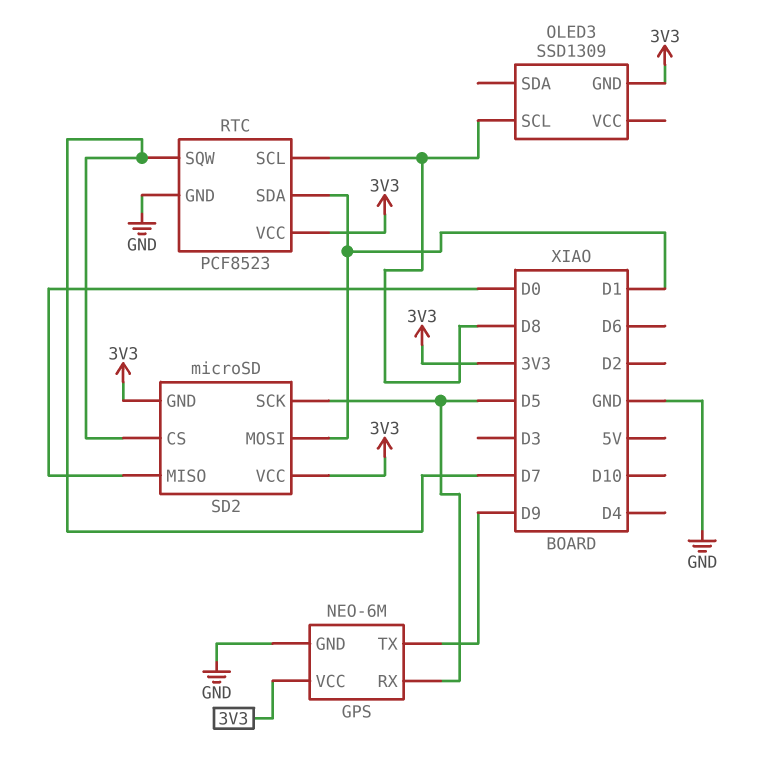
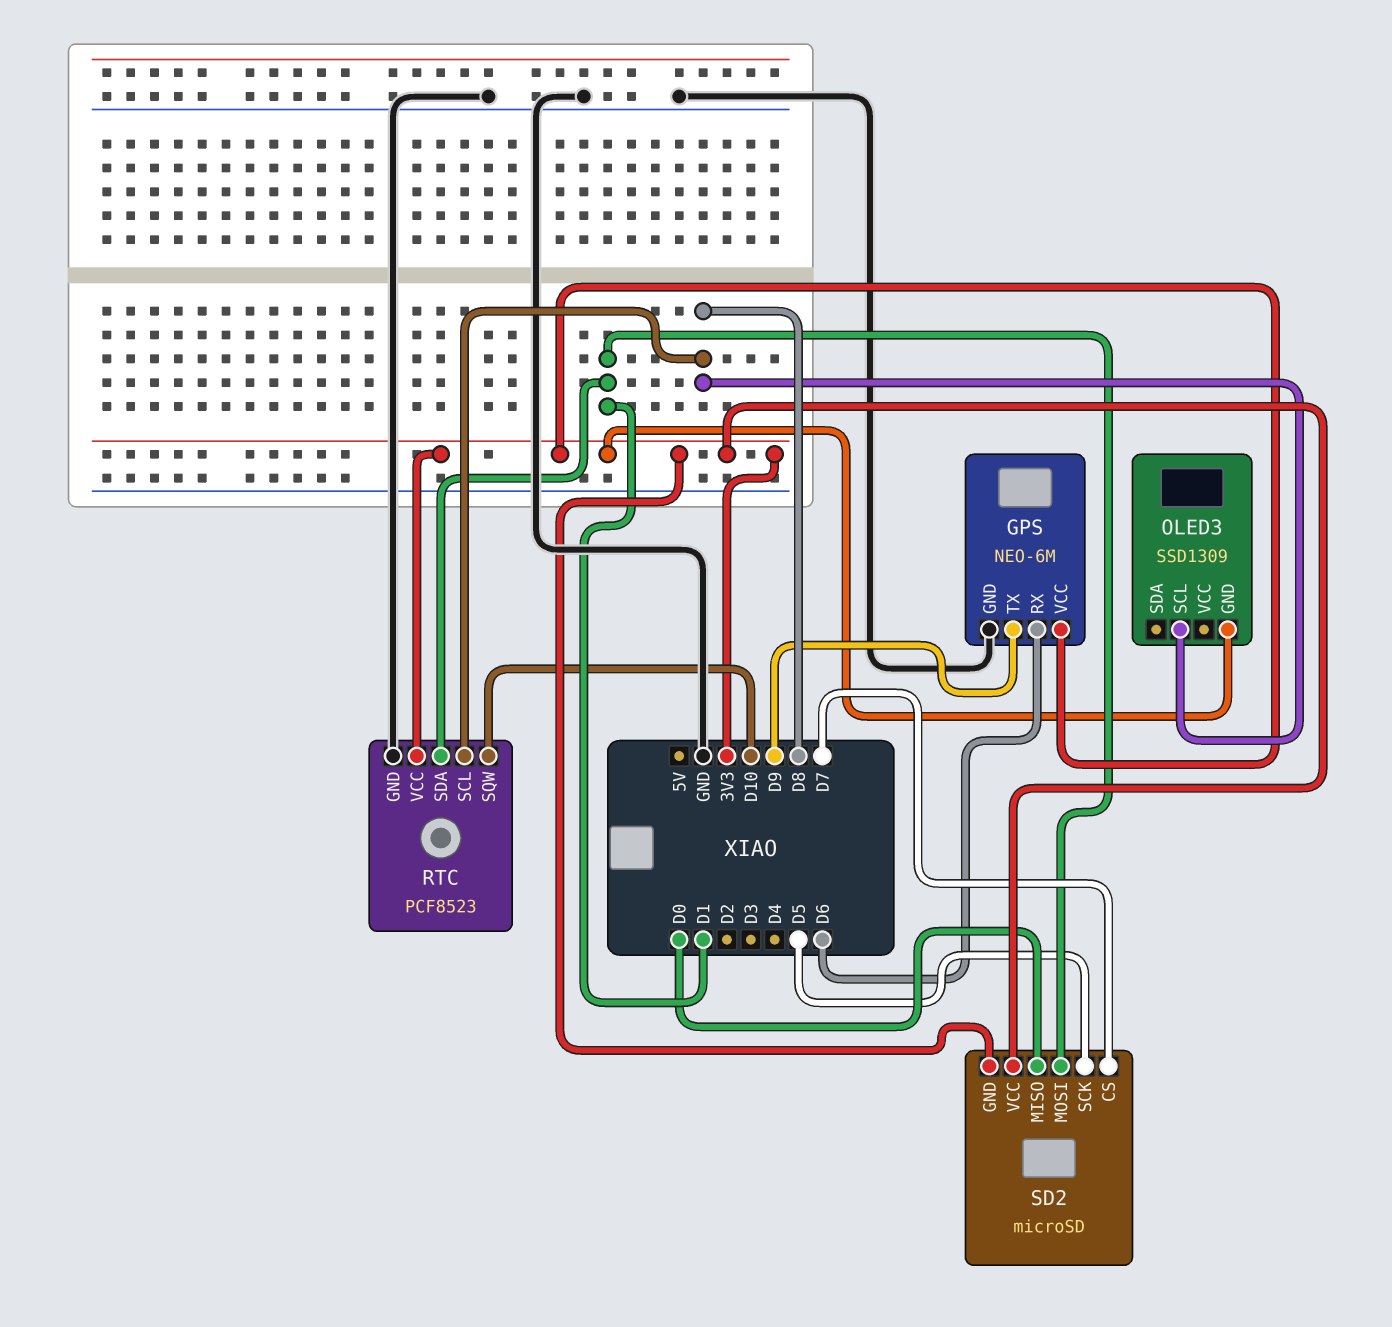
GPS pin RX: D5 -> D6
RTC pin SQW: D7 -> D10

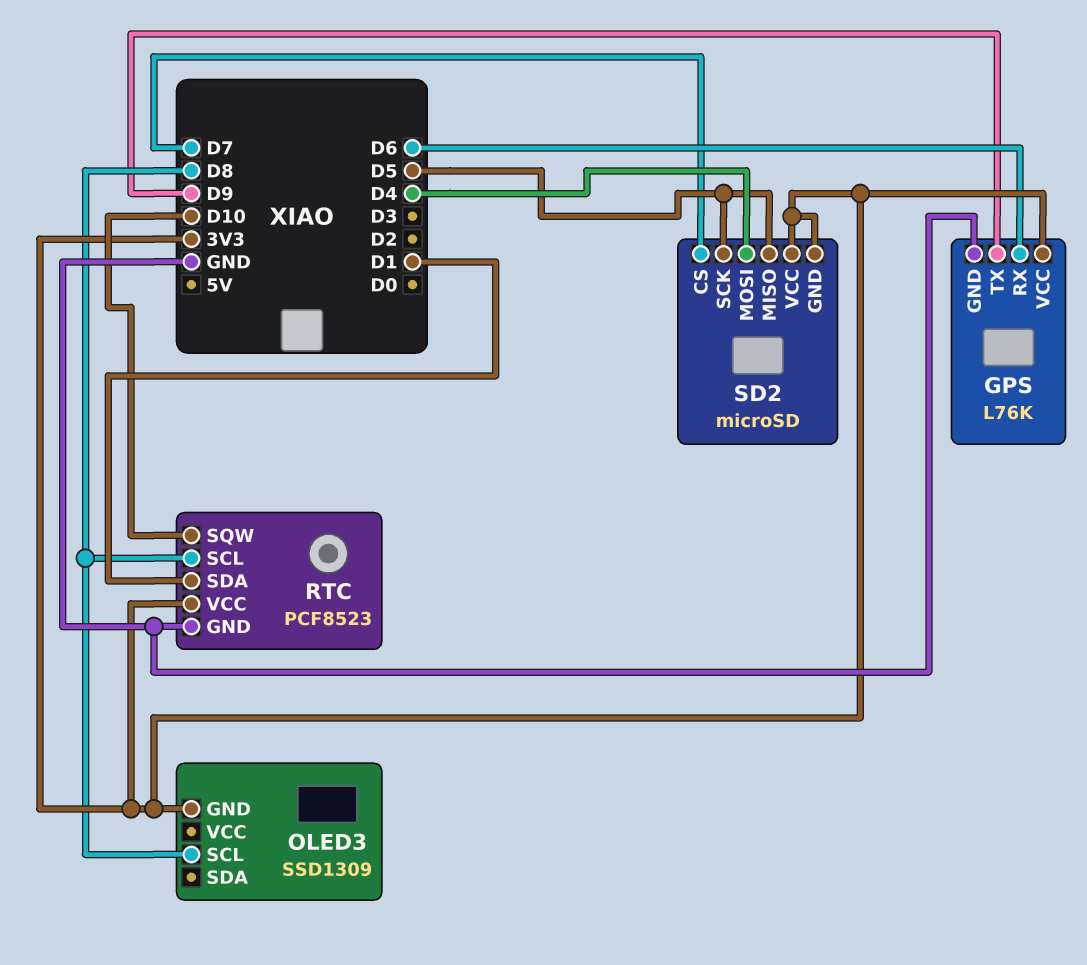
GPS: NEO-6M -> L76K
SD2 pin MISO: D0 -> D5
SD2 pin MOSI: D1 -> D4

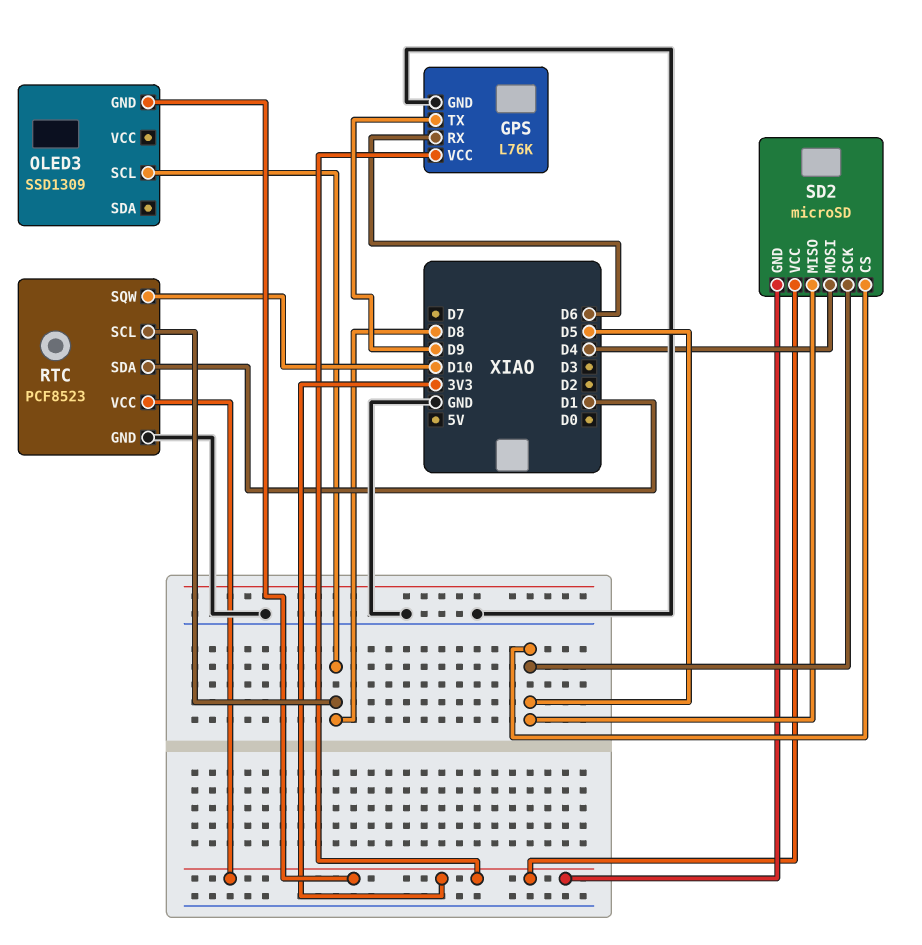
SD2 pin CS: D7 -> D5

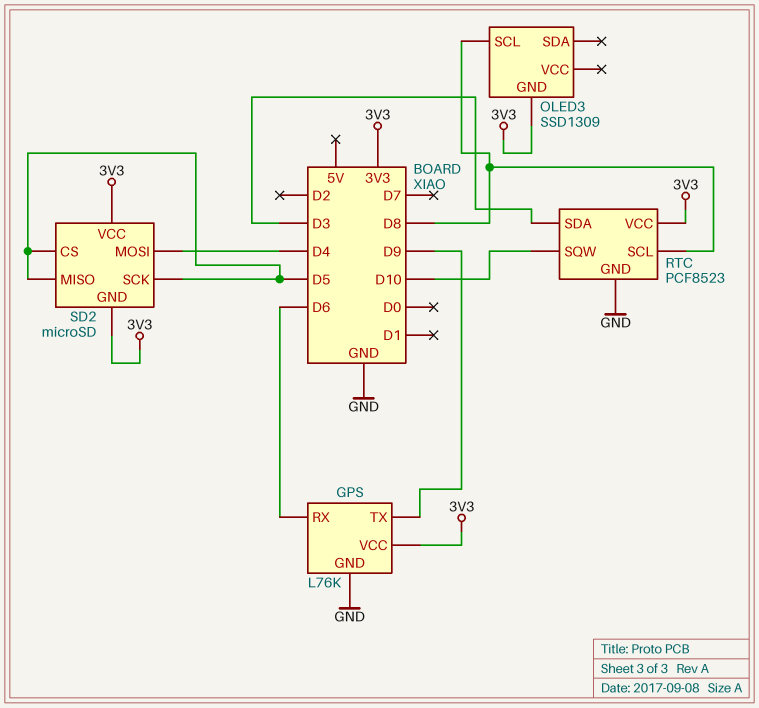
RTC pin SDA: D1 -> D3

